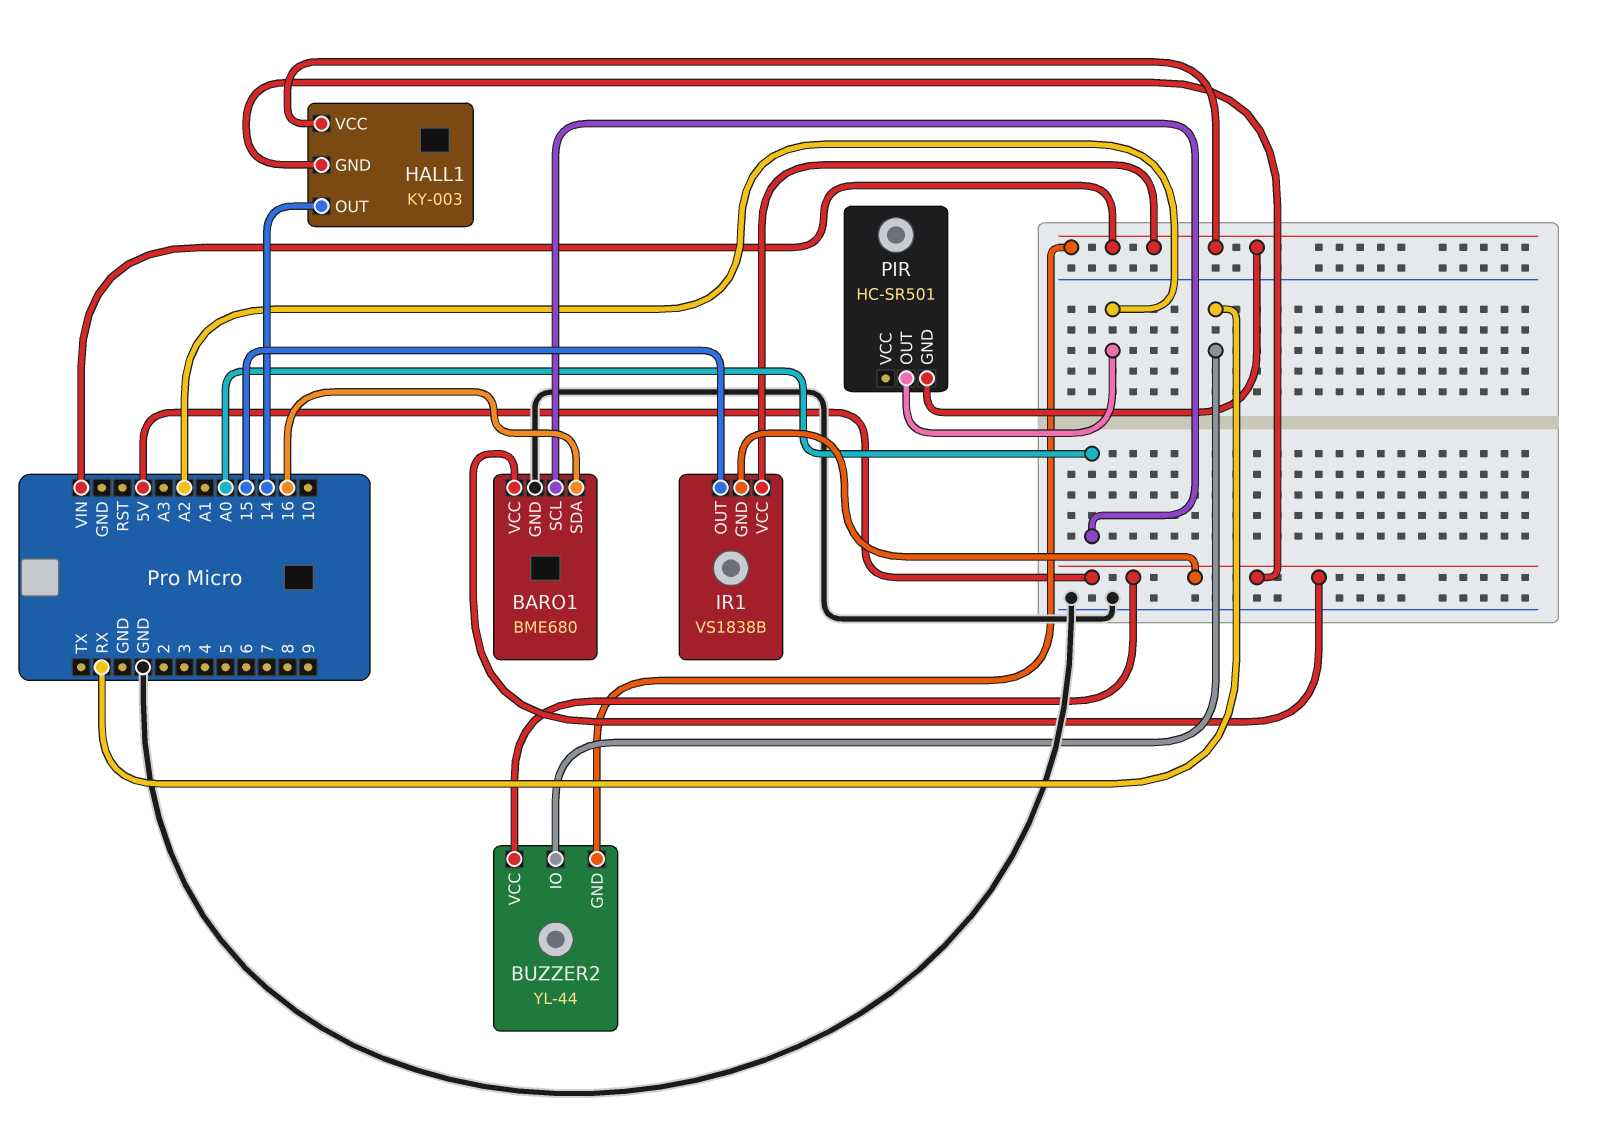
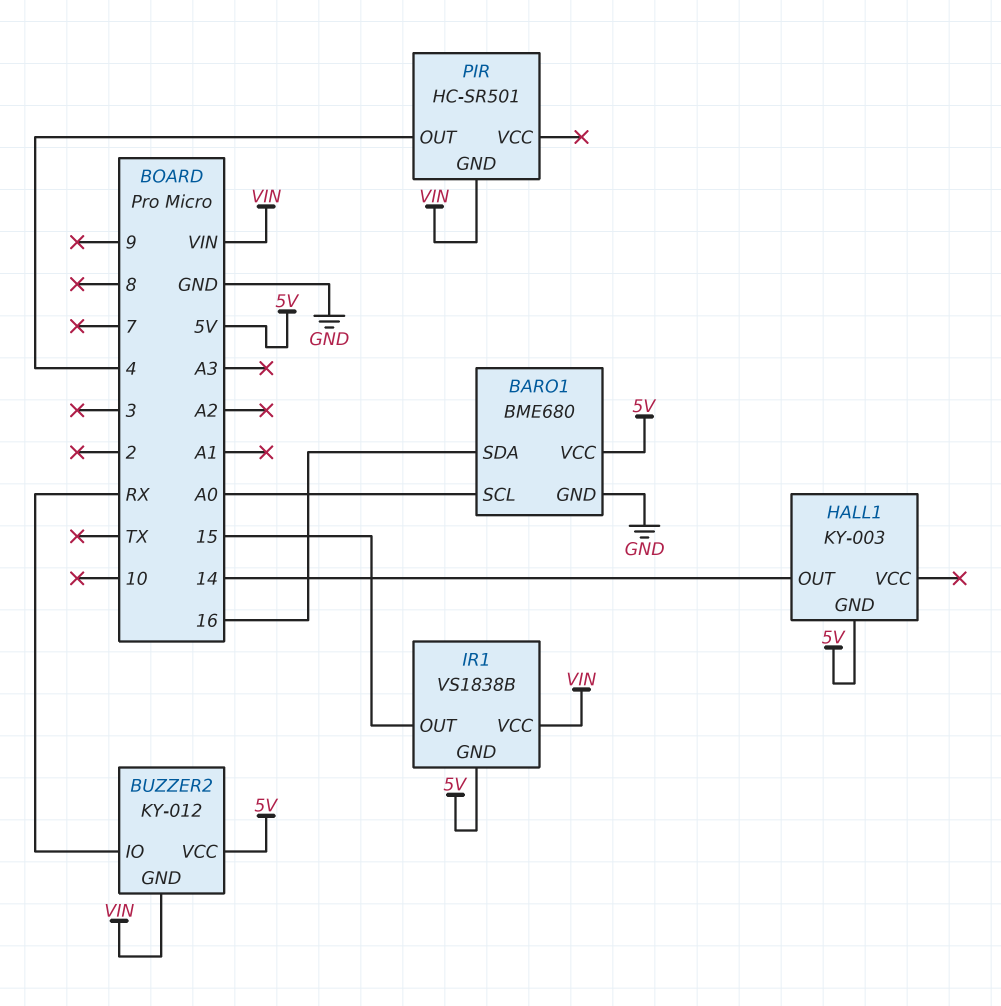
BUZZER2: YL-44 -> KY-012
HALL1 pin VCC: VIN -> none
PIR pin OUT: A2 -> 4

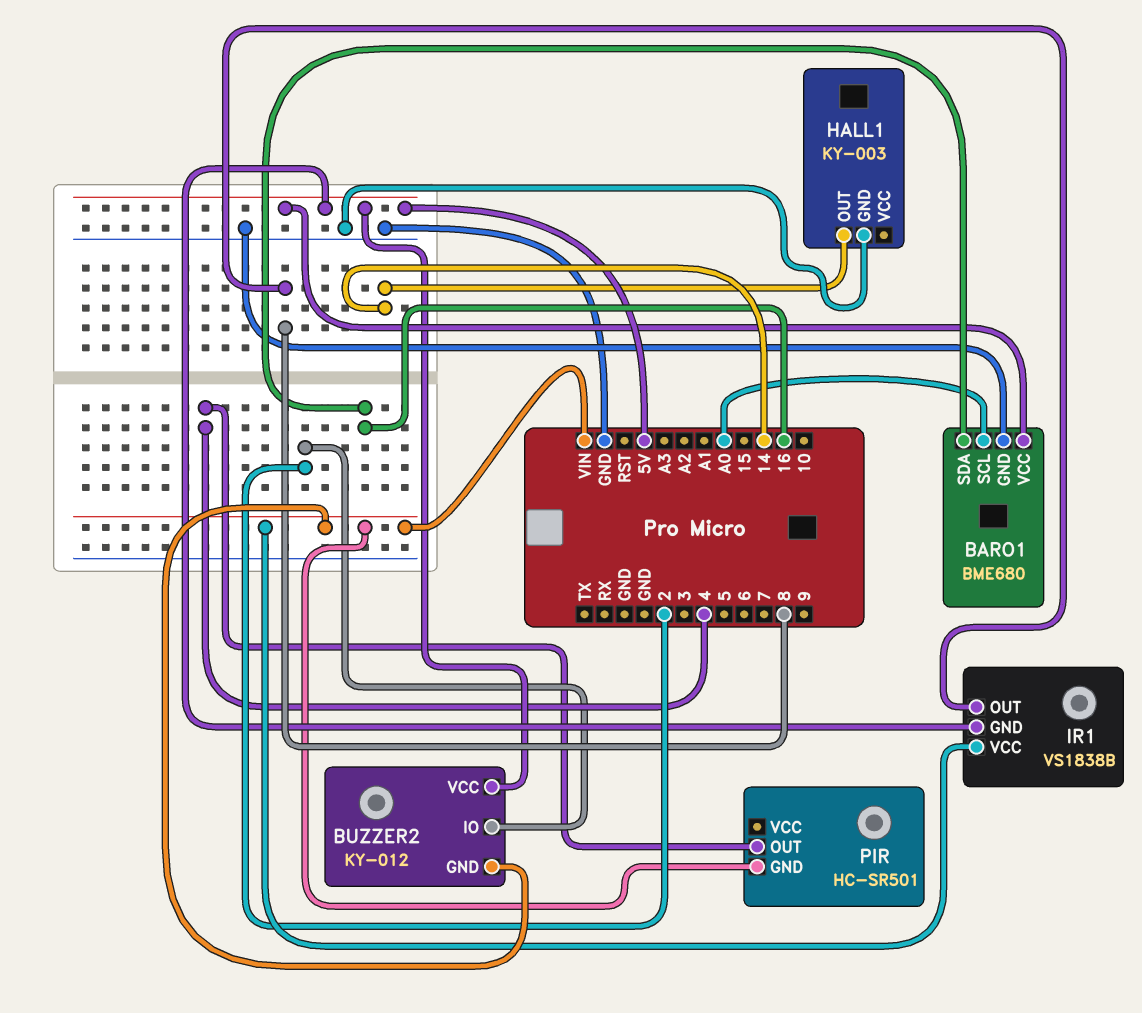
BUZZER2 pin IO: RX -> 2
HALL1 pin GND: 5V -> GND
IR1 pin OUT: 15 -> 8

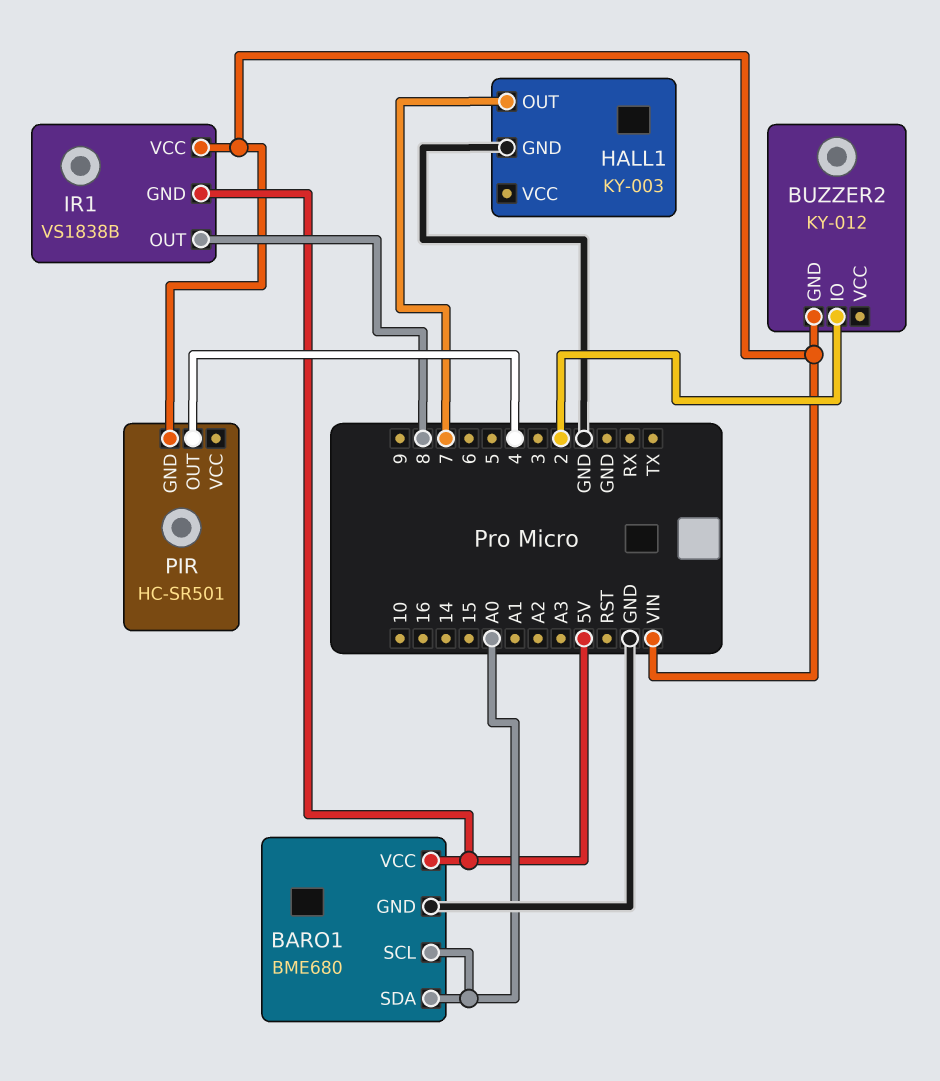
BARO1 pin SDA: 16 -> A0
BUZZER2 pin VCC: 5V -> none
HALL1 pin OUT: 14 -> 7

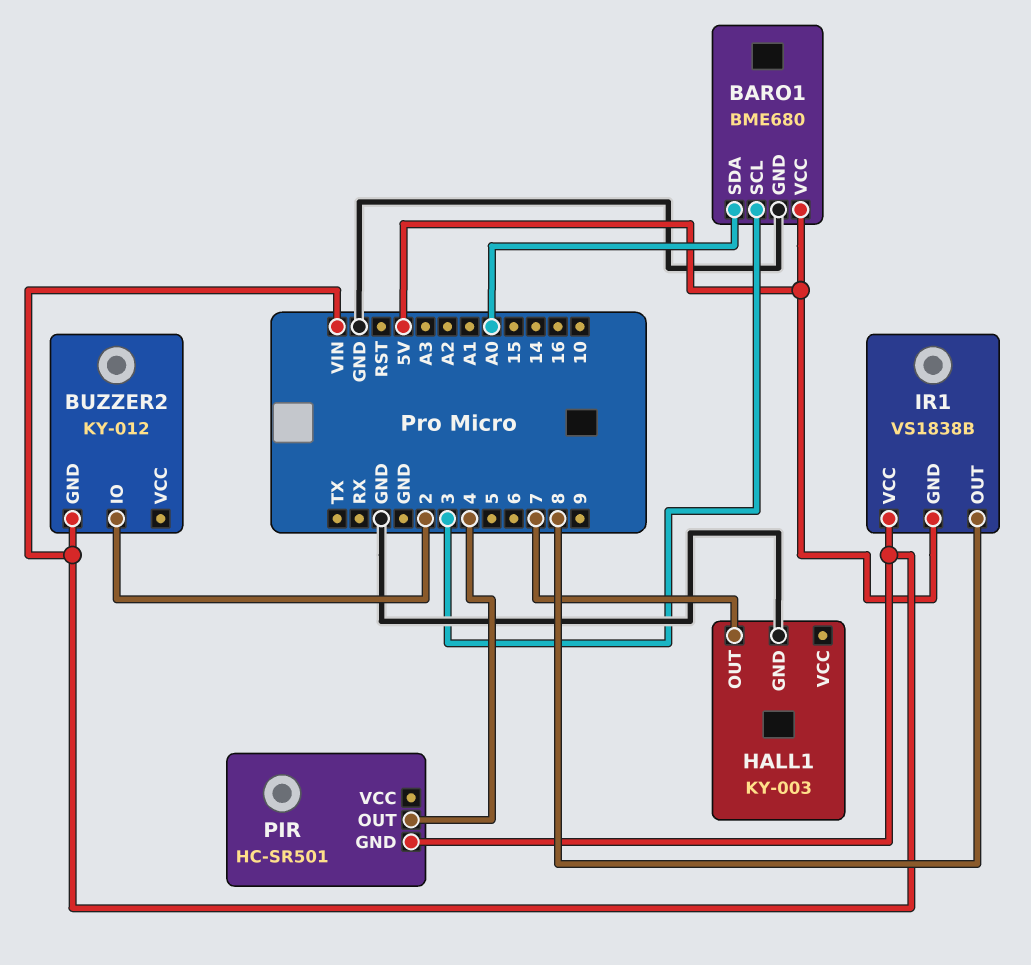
BARO1 pin SCL: A0 -> 3

